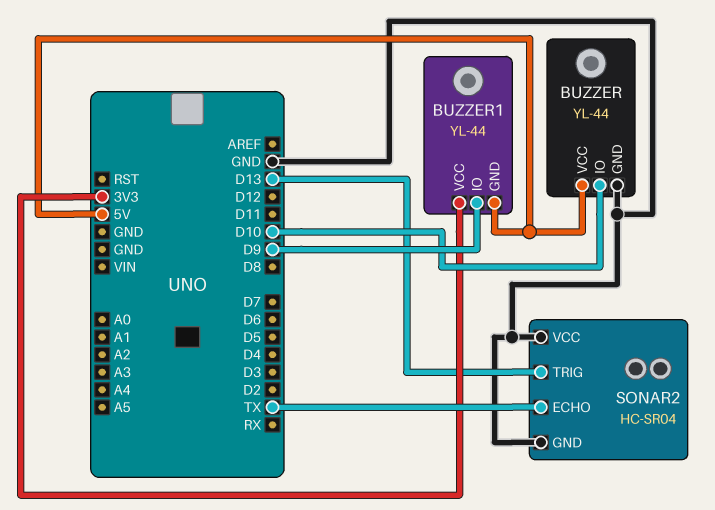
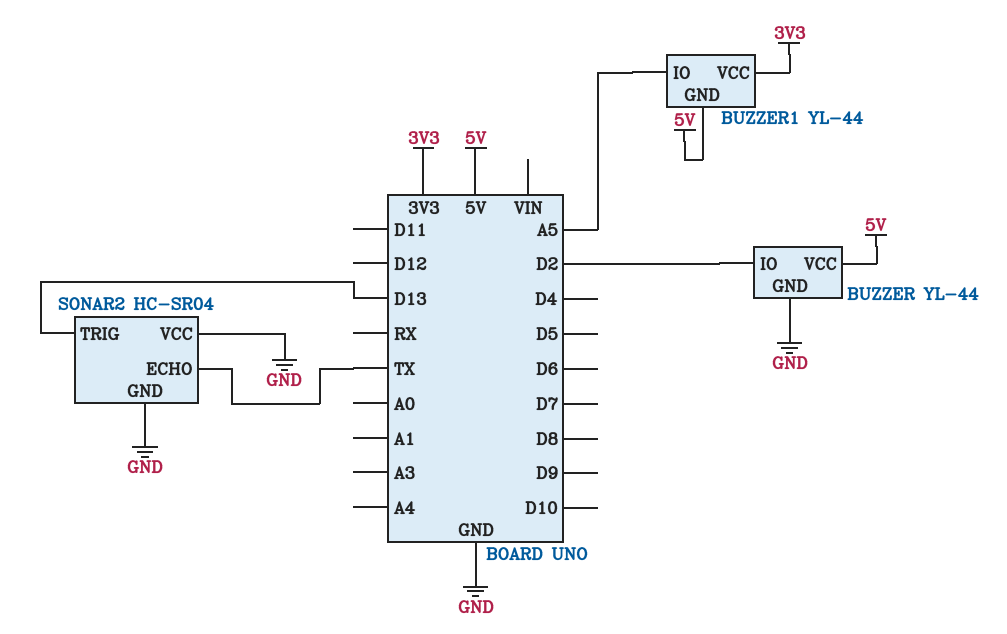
BUZZER pin IO: D10 -> D2
BUZZER1 pin IO: D9 -> A5

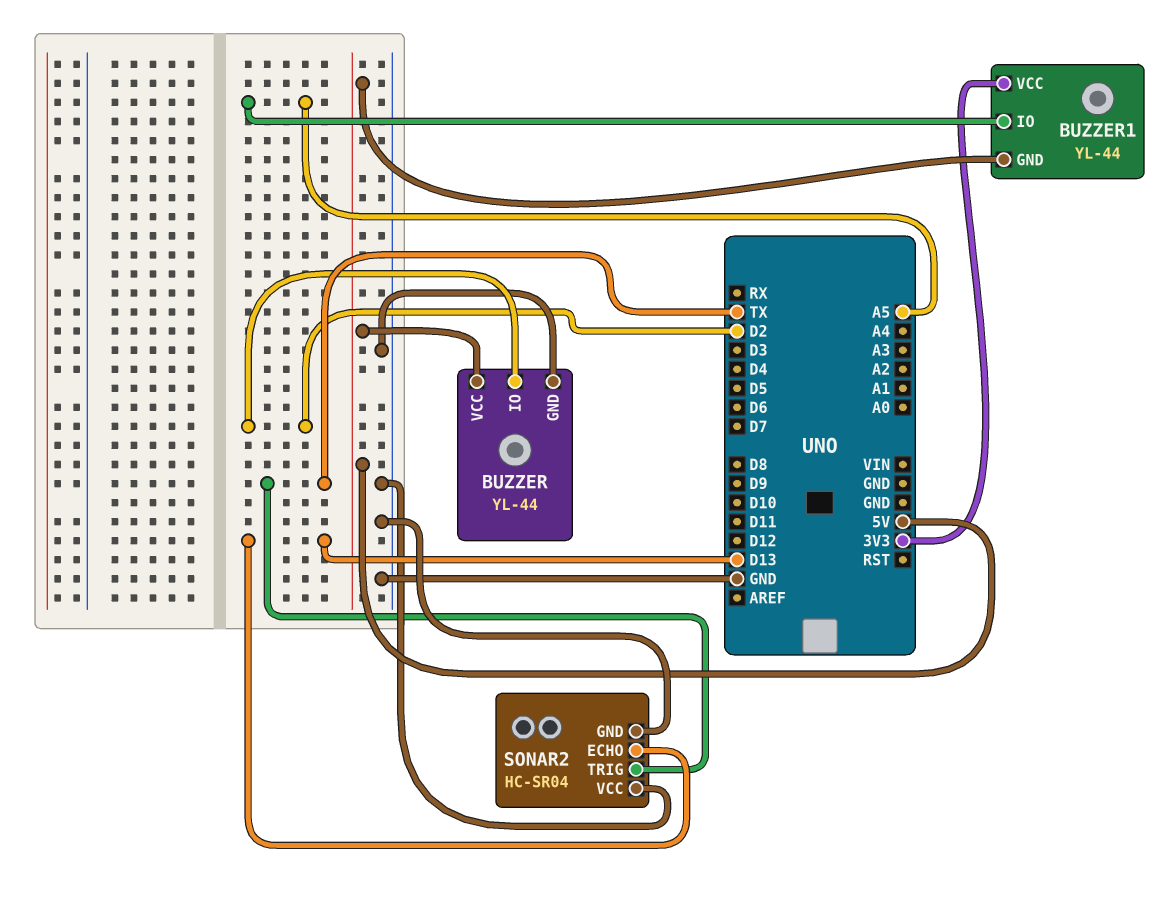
SONAR2 pin ECHO: TX -> D13
SONAR2 pin TRIG: D13 -> TX

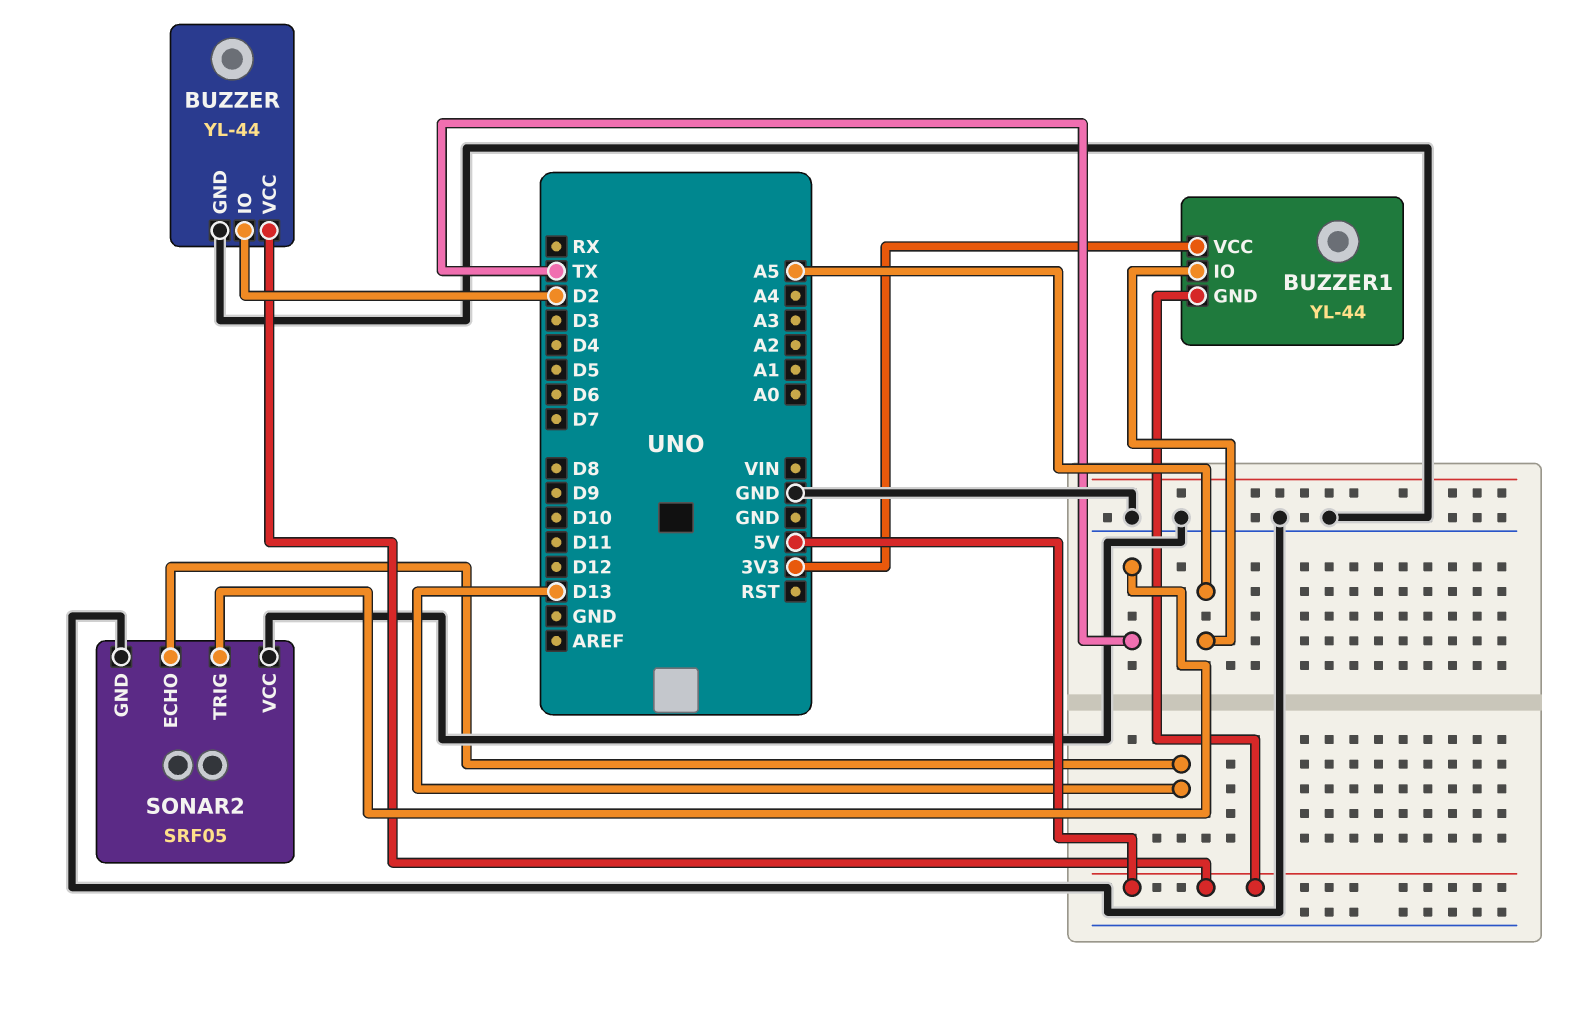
SONAR2: HC-SR04 -> SRF05

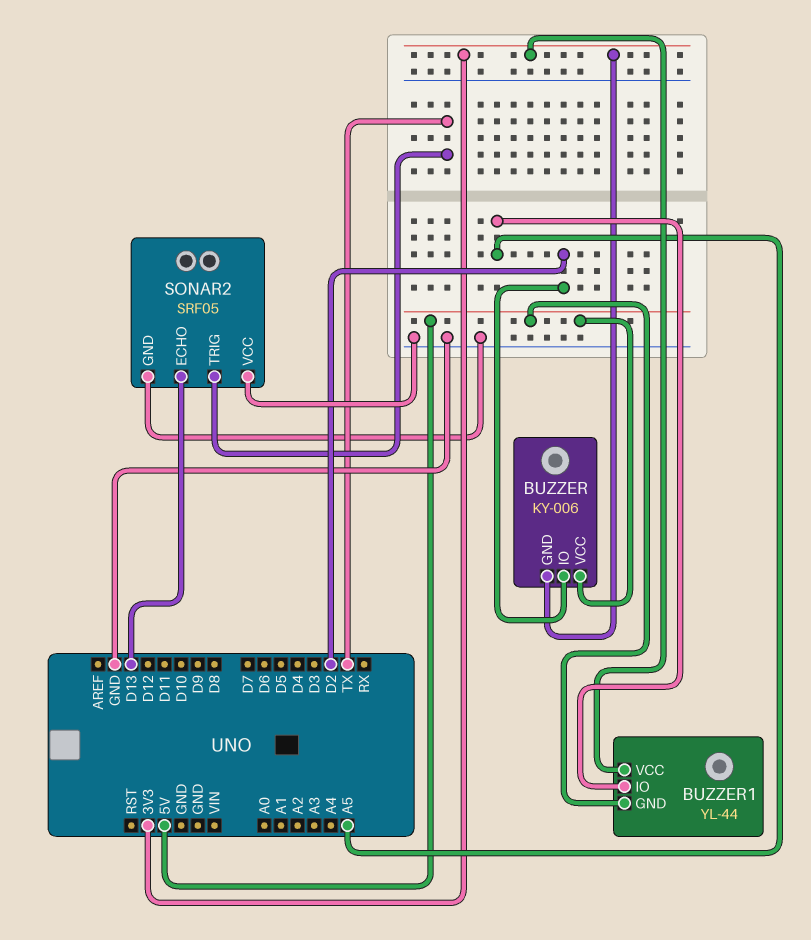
BUZZER: YL-44 -> KY-006
BUZZER pin GND: GND -> 3V3

